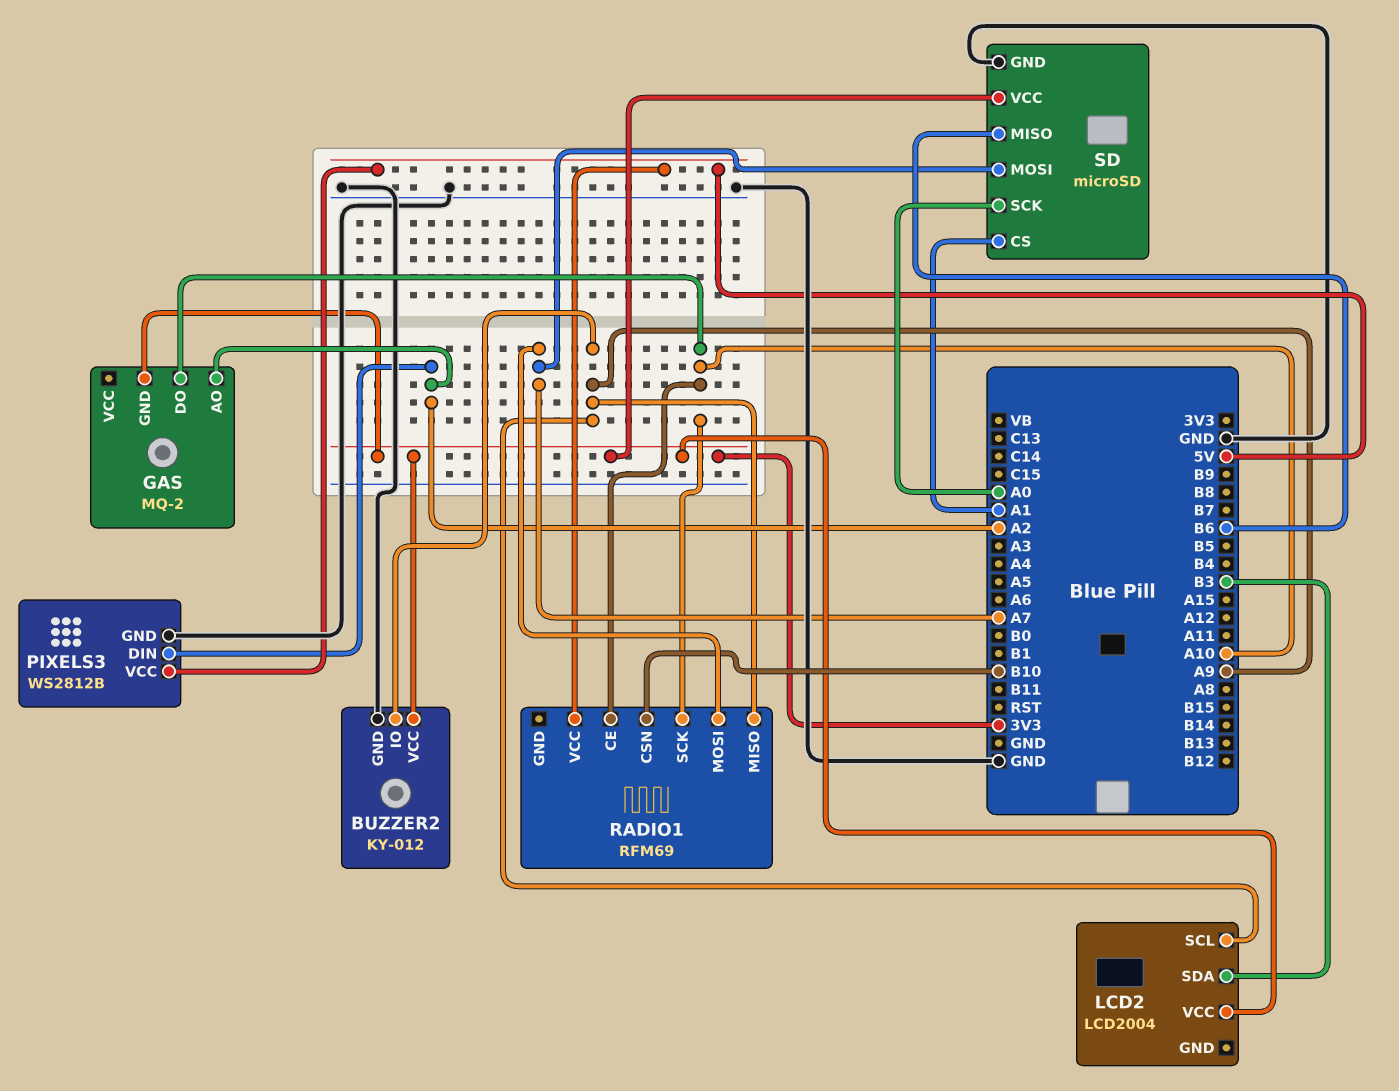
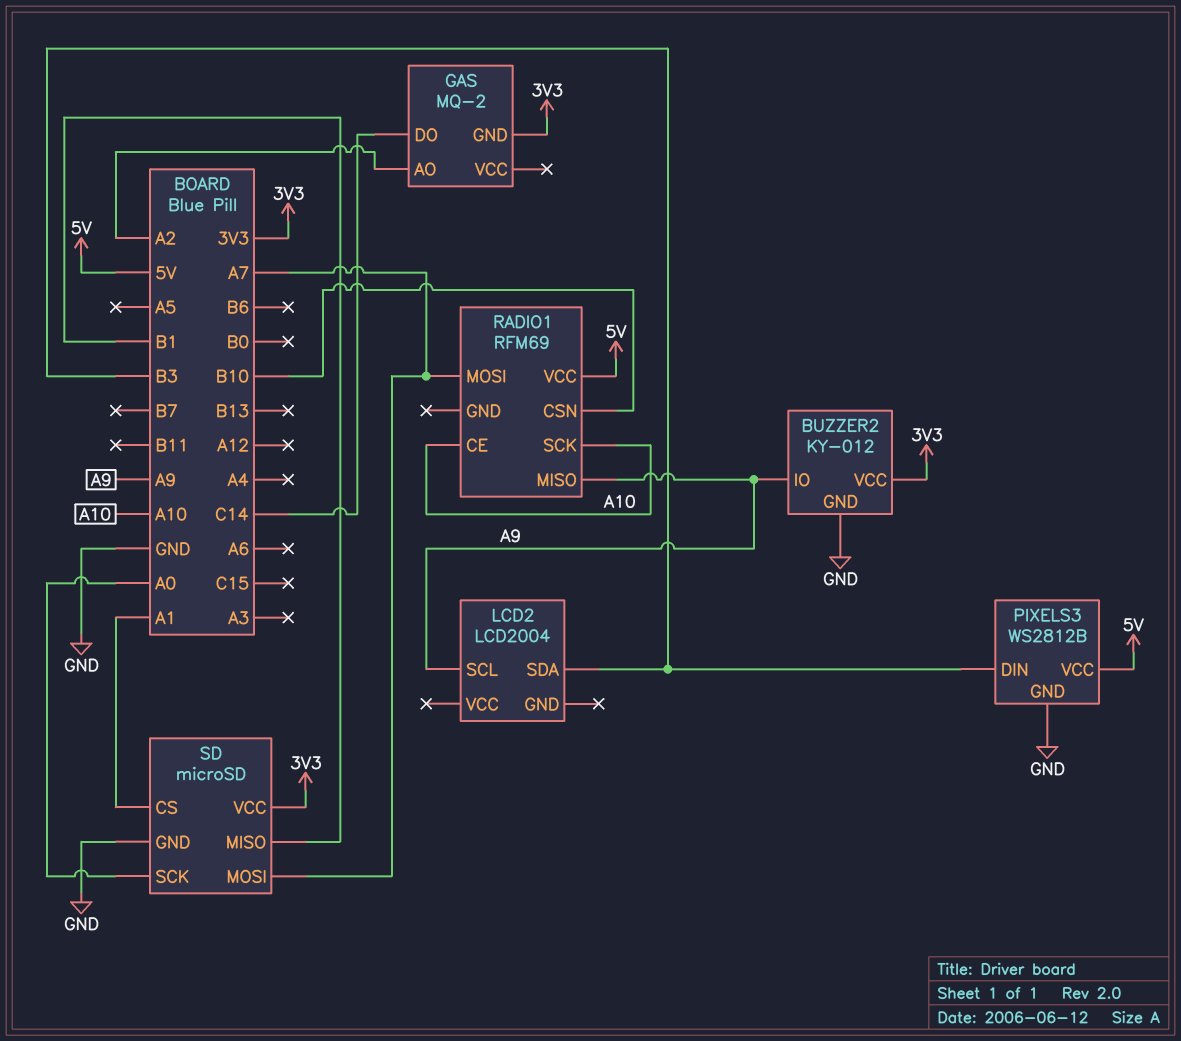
GAS pin DO: A10 -> C14
LCD2 pin VCC: 3V3 -> none
PIXELS3 pin DIN: A2 -> B3
SD pin MISO: B6 -> B1

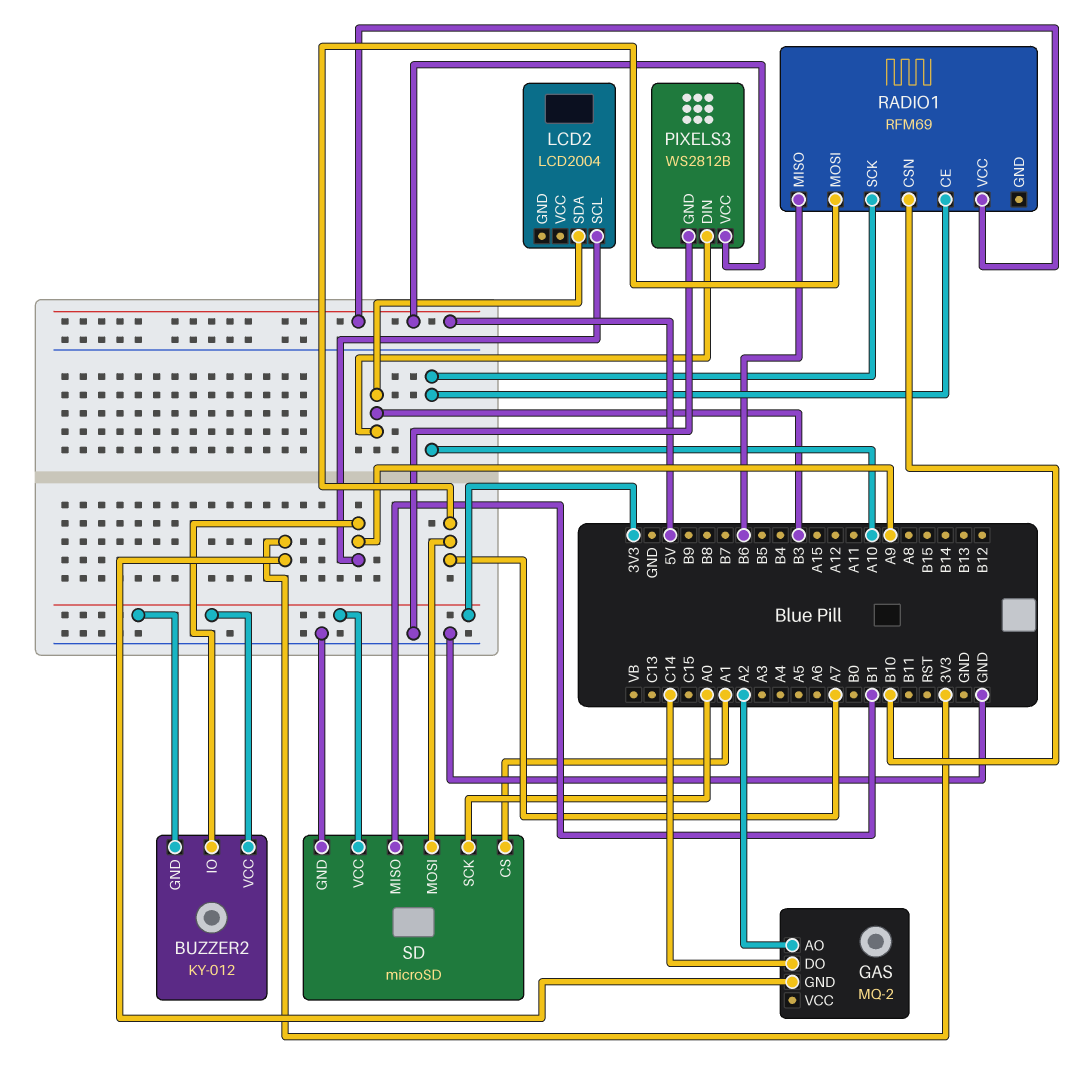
BUZZER2 pin GND: GND -> 3V3
RADIO1 pin MISO: A9 -> B6

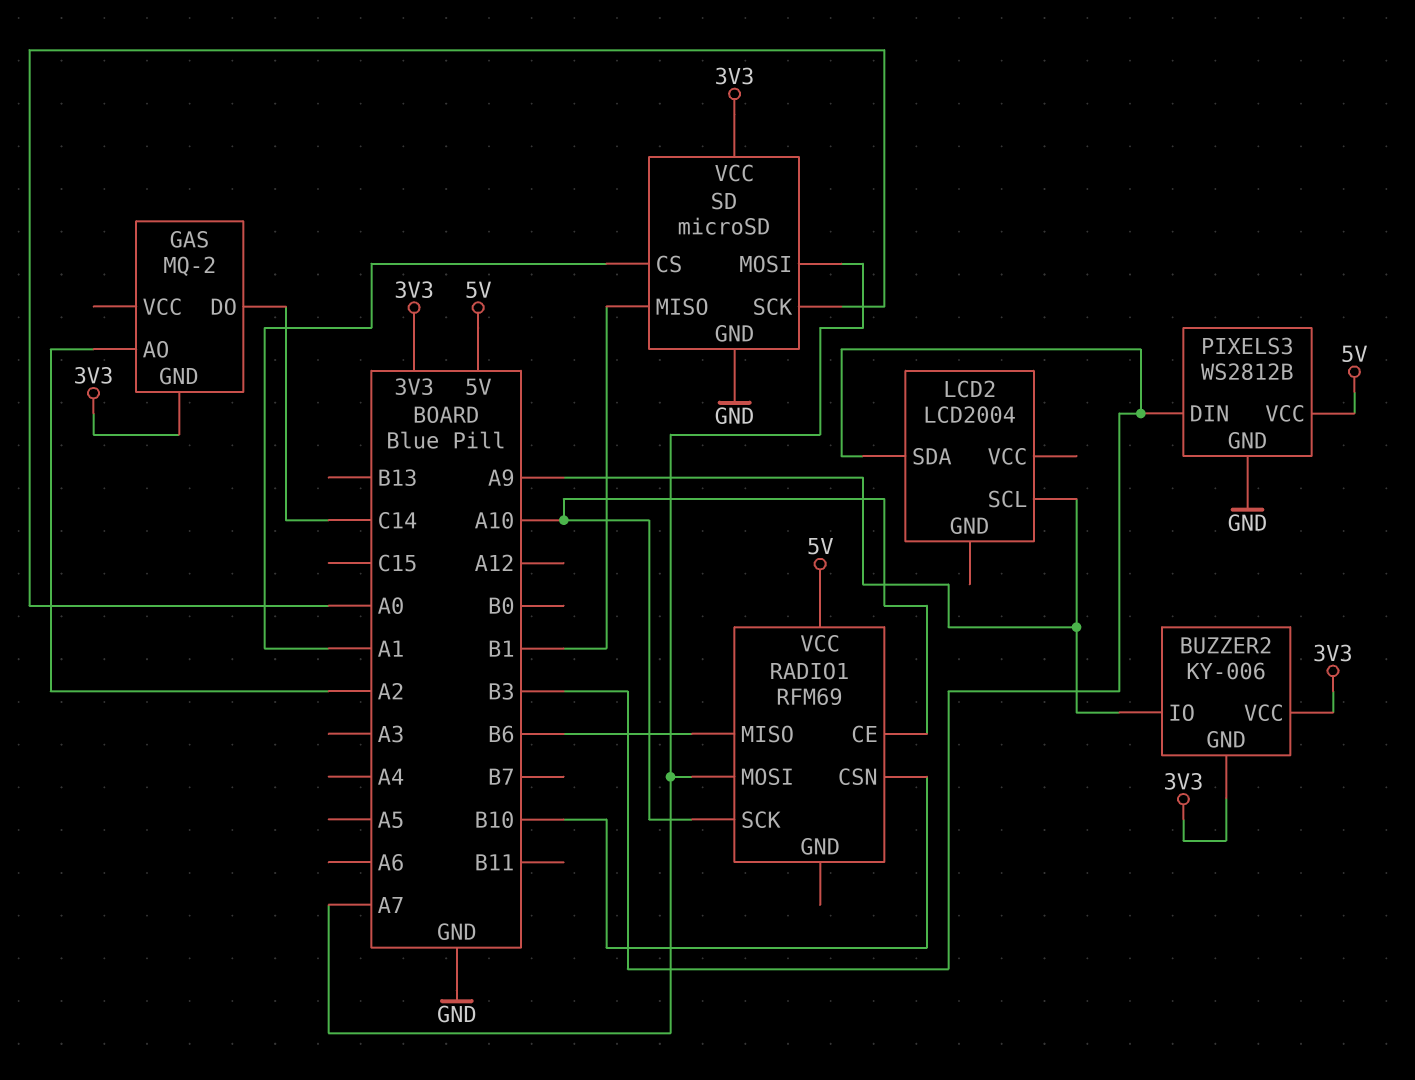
BUZZER2: KY-012 -> KY-006

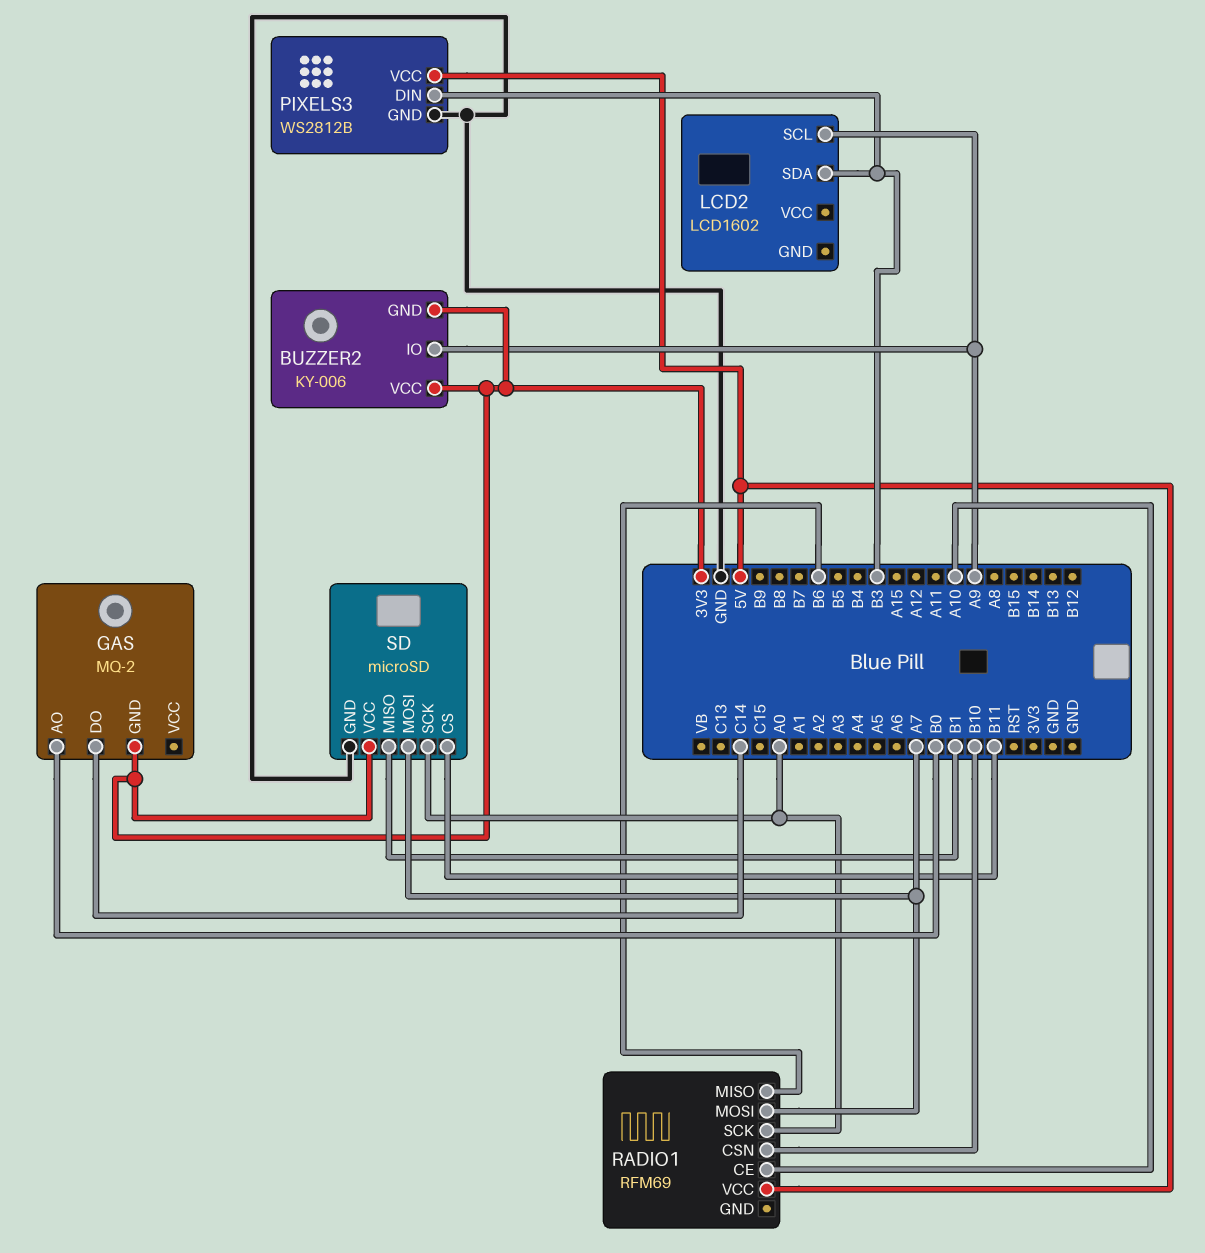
GAS pin AO: A2 -> B0
LCD2: LCD2004 -> LCD1602
RADIO1 pin SCK: A10 -> A0
SD pin CS: A1 -> B11

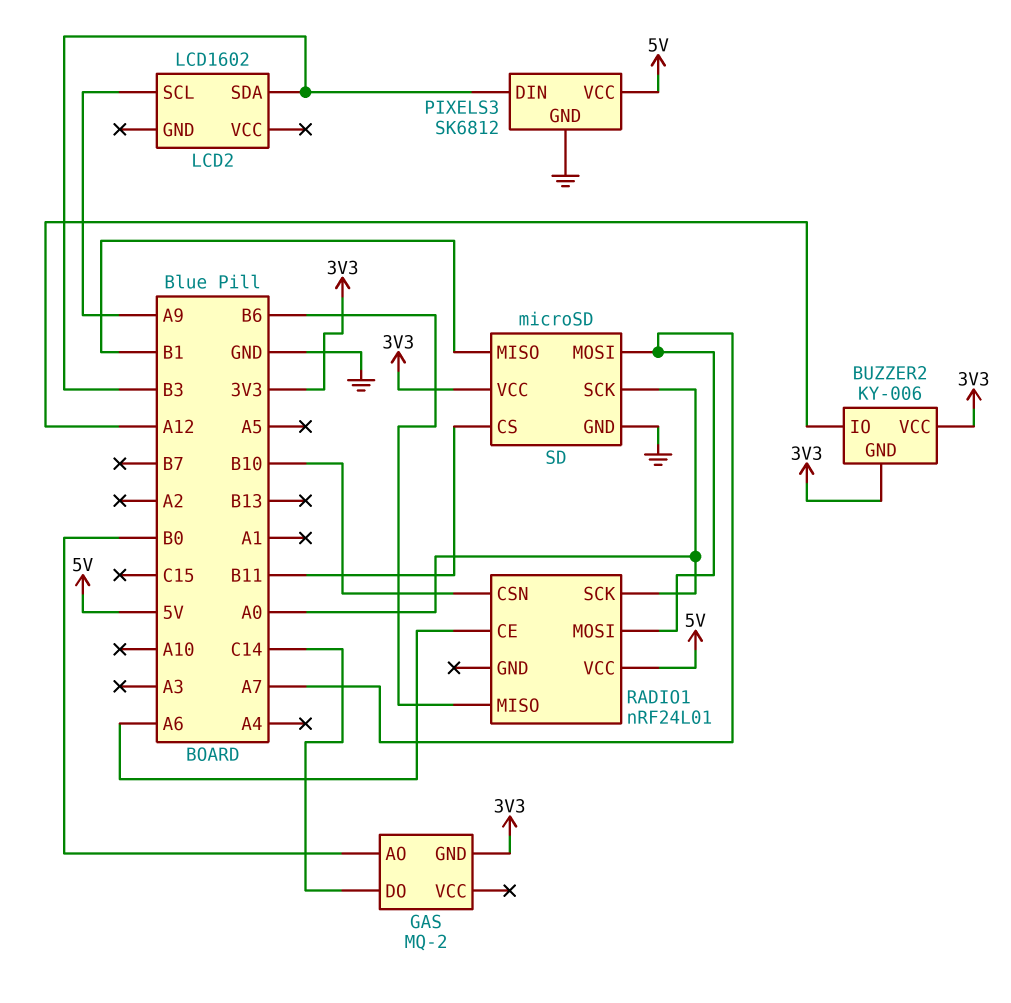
BUZZER2 pin IO: A9 -> A12
PIXELS3: WS2812B -> SK6812
RADIO1: RFM69 -> nRF24L01
RADIO1 pin CE: A10 -> A6

